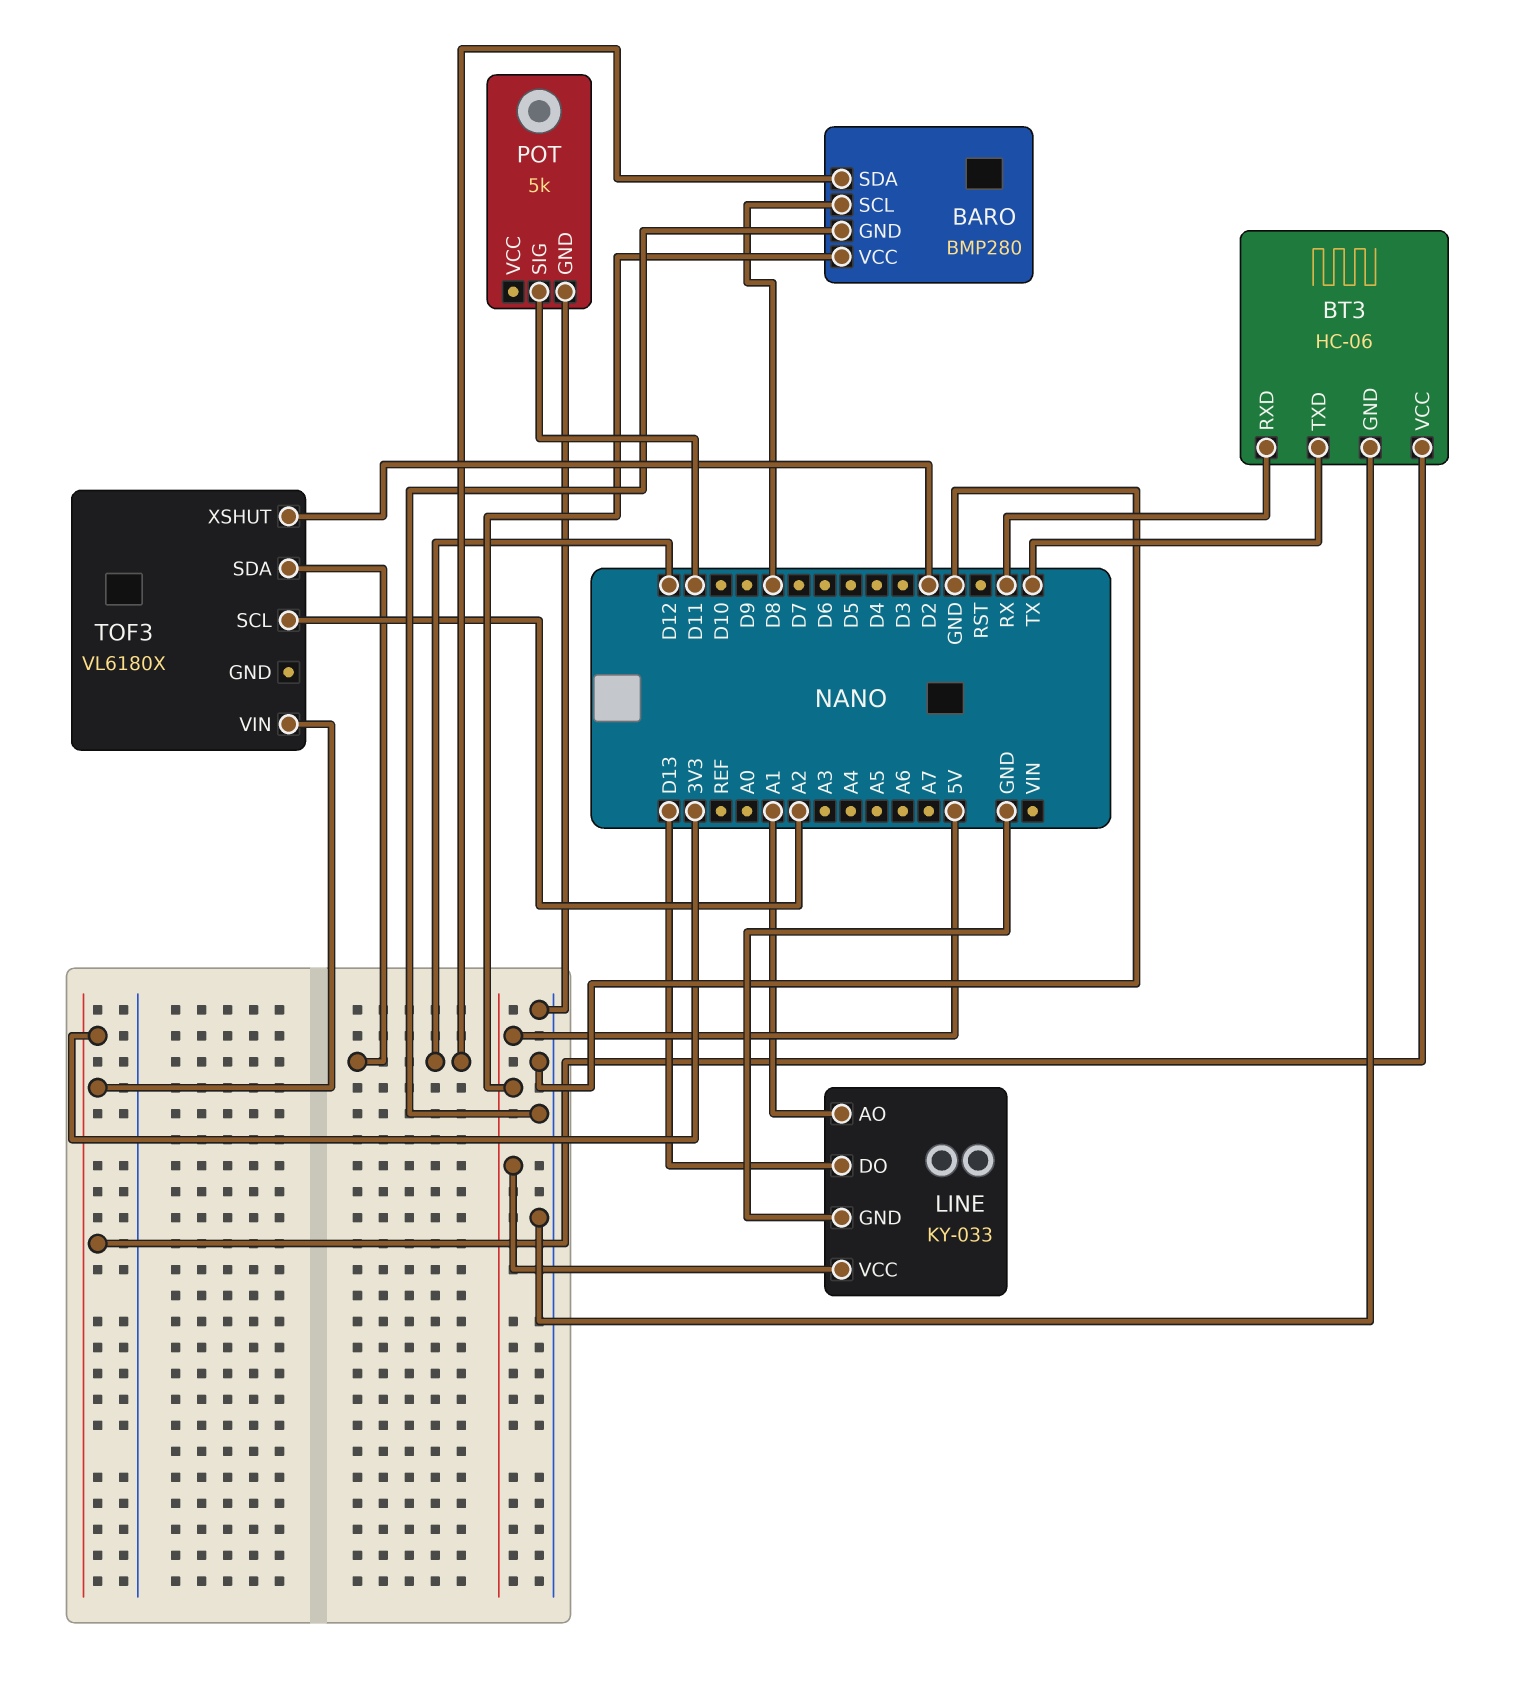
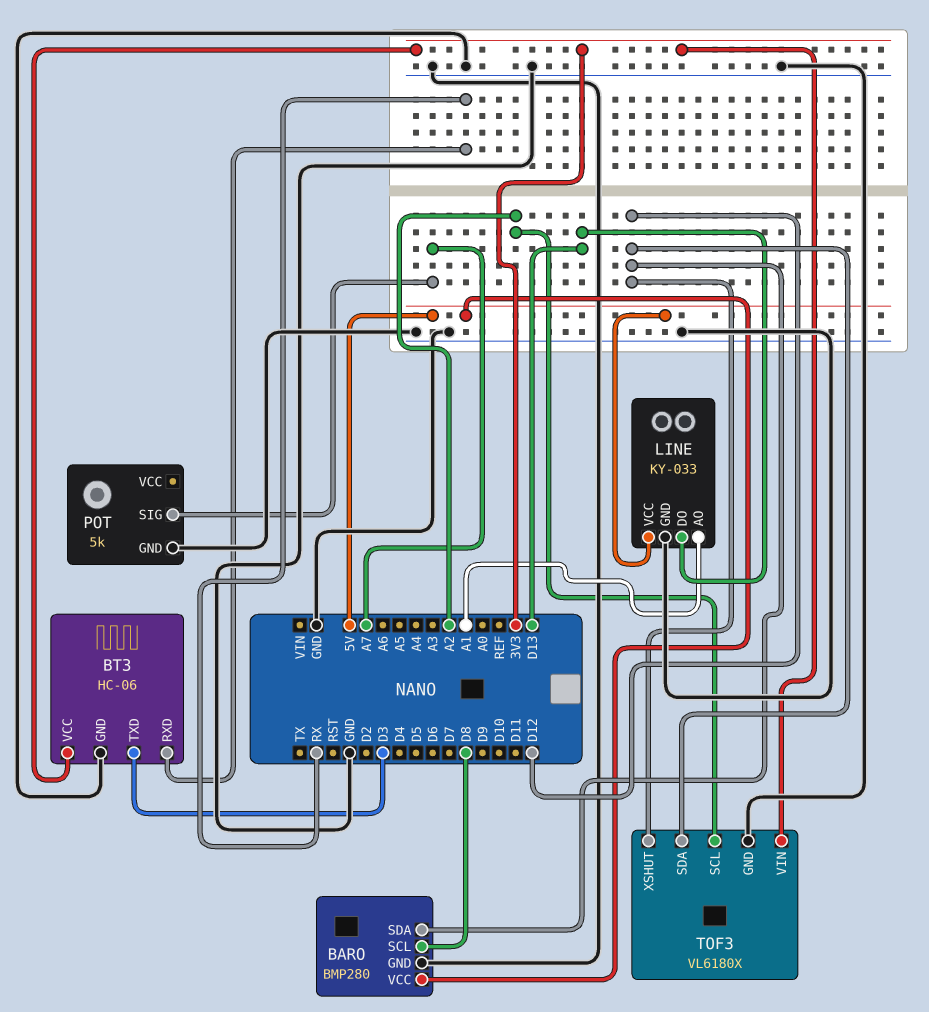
BT3 pin TXD: TX -> D3
POT pin SIG: D11 -> A7
TOF3 pin GND: none -> GND
TOF3 pin XSHUT: D2 -> D12

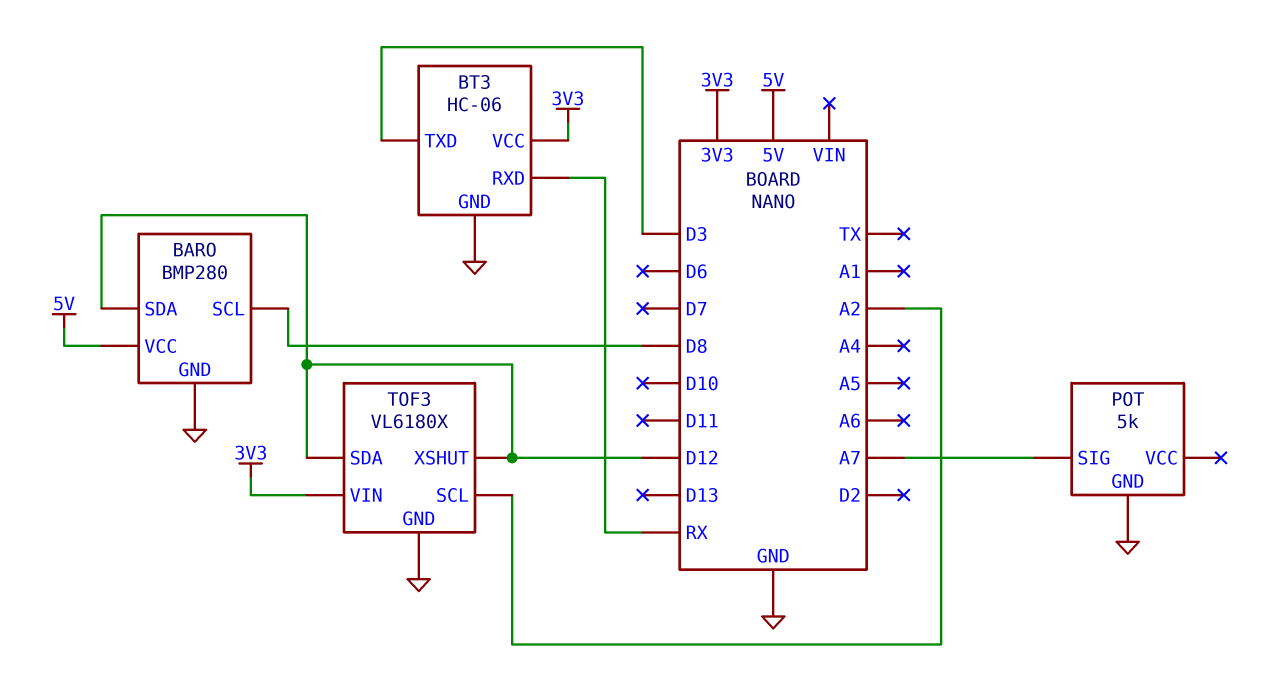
LINE: KY-033 -> none
LINE pin AO: A1 -> none
LINE pin DO: D13 -> none
LINE pin GND: GND -> none
LINE pin VCC: 5V -> none

